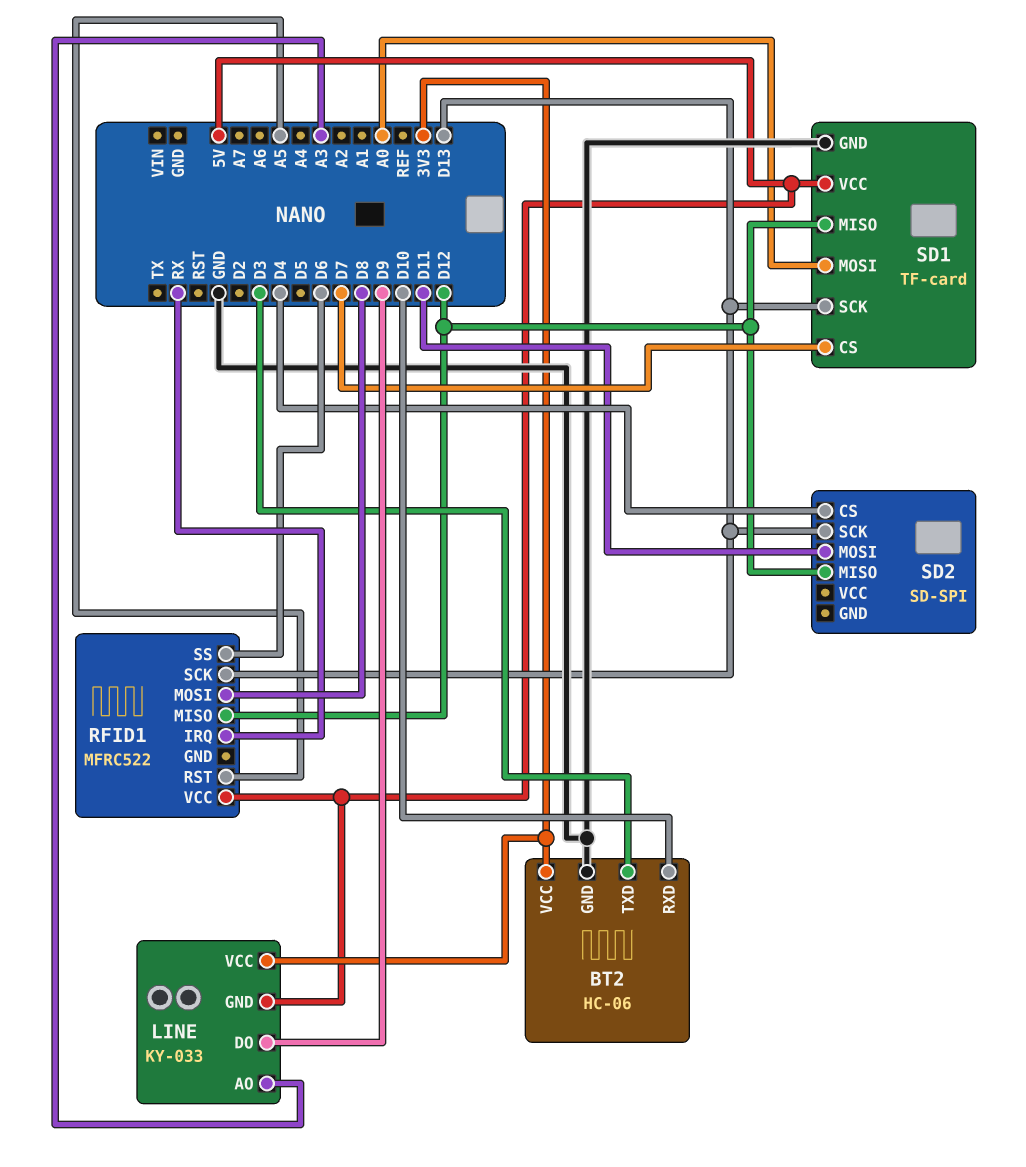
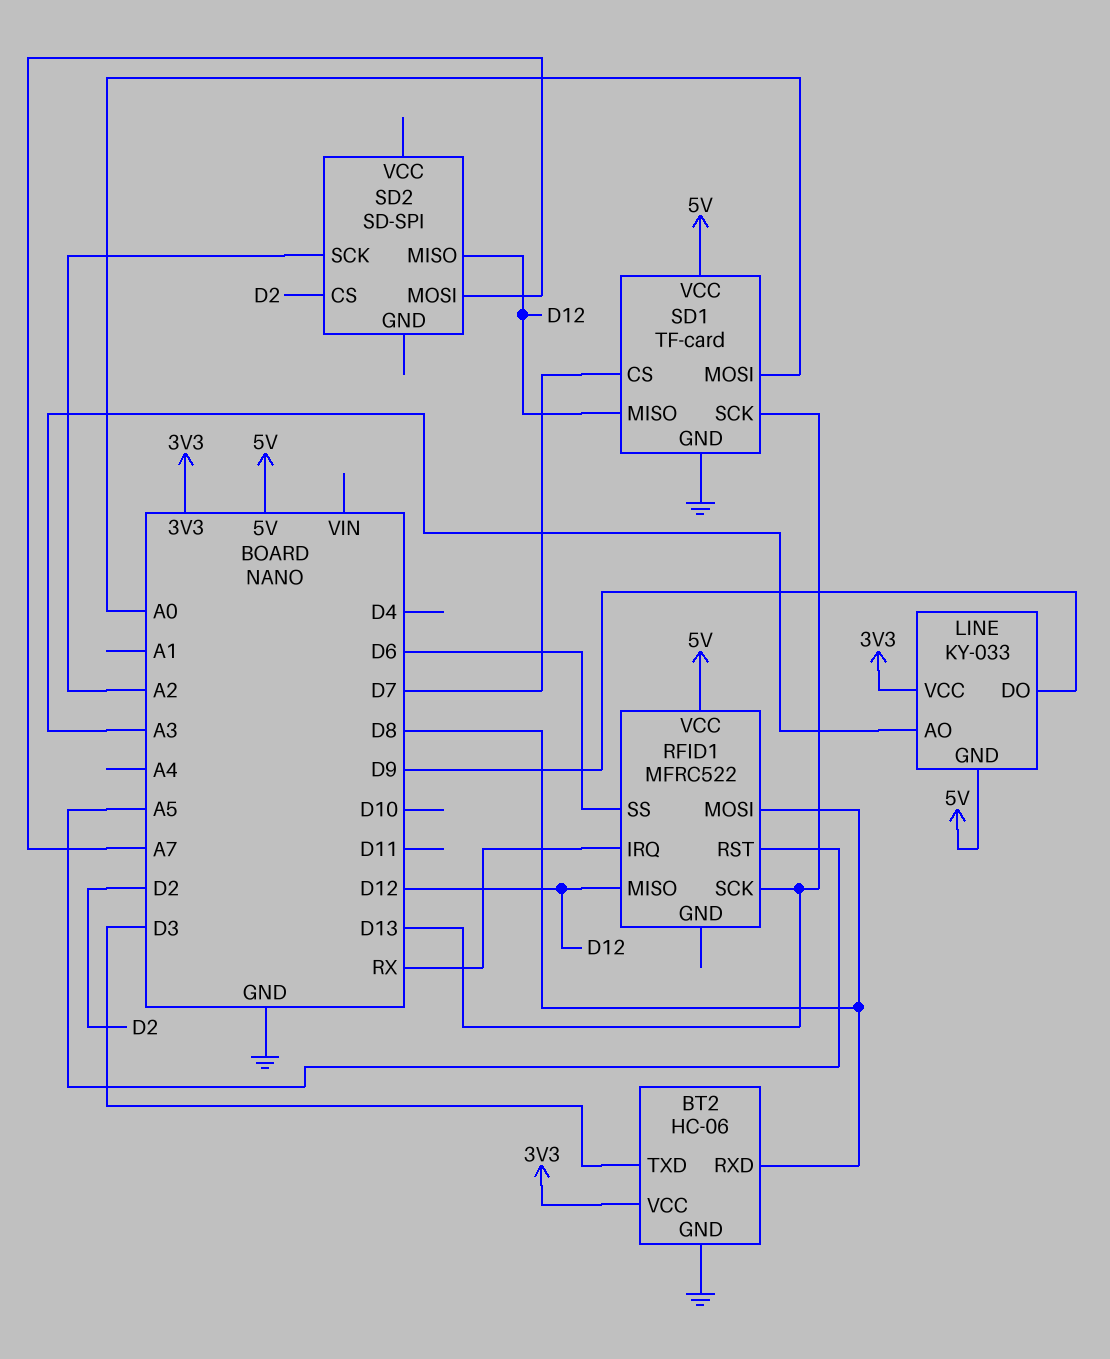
BT2 pin RXD: D10 -> D8
SD2 pin CS: D4 -> D2
SD2 pin MOSI: D11 -> A7
SD2 pin SCK: D13 -> A2

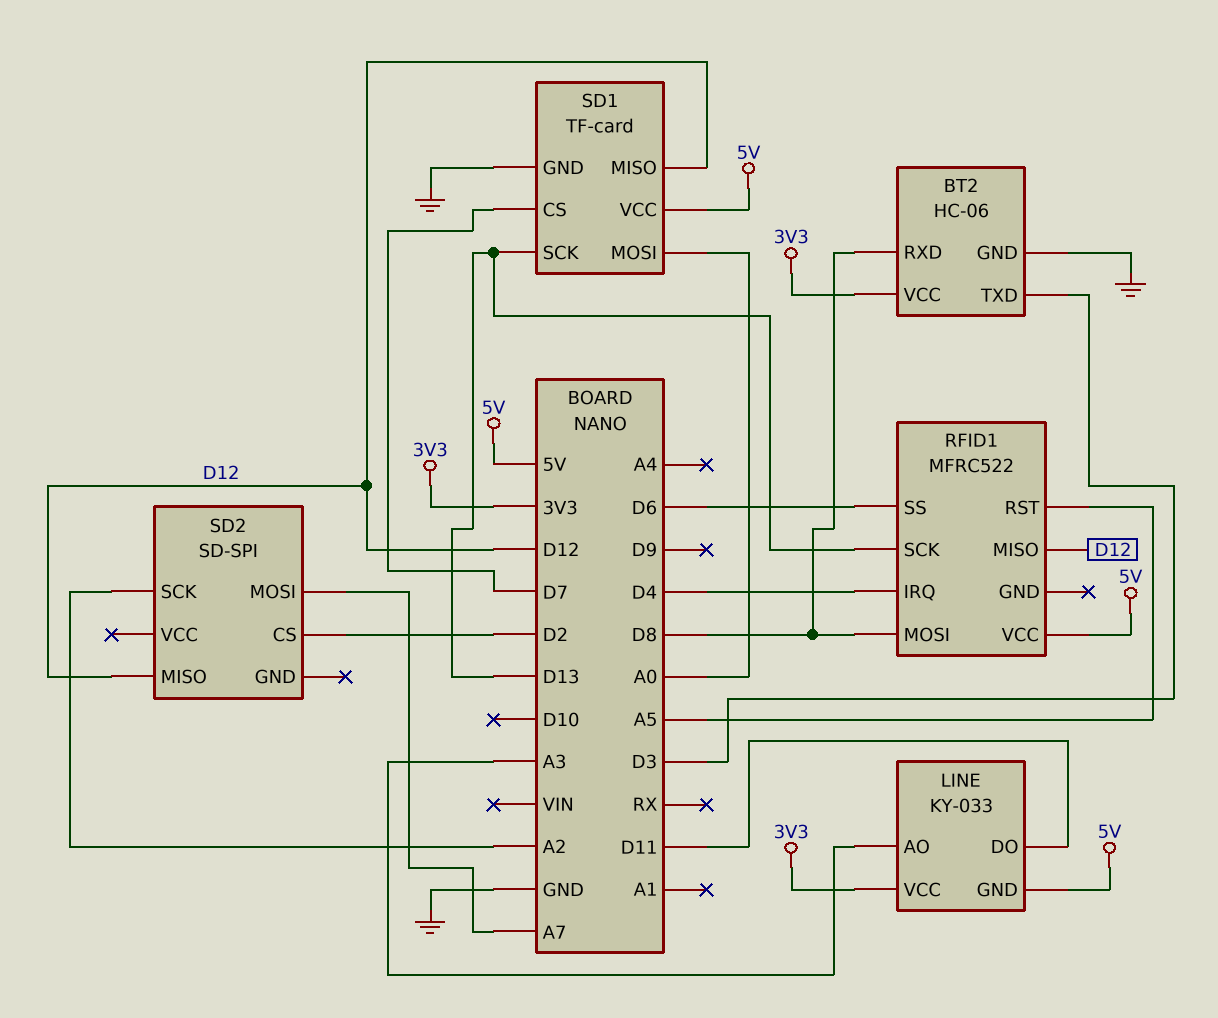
LINE pin DO: D9 -> D11
RFID1 pin IRQ: RX -> D4

